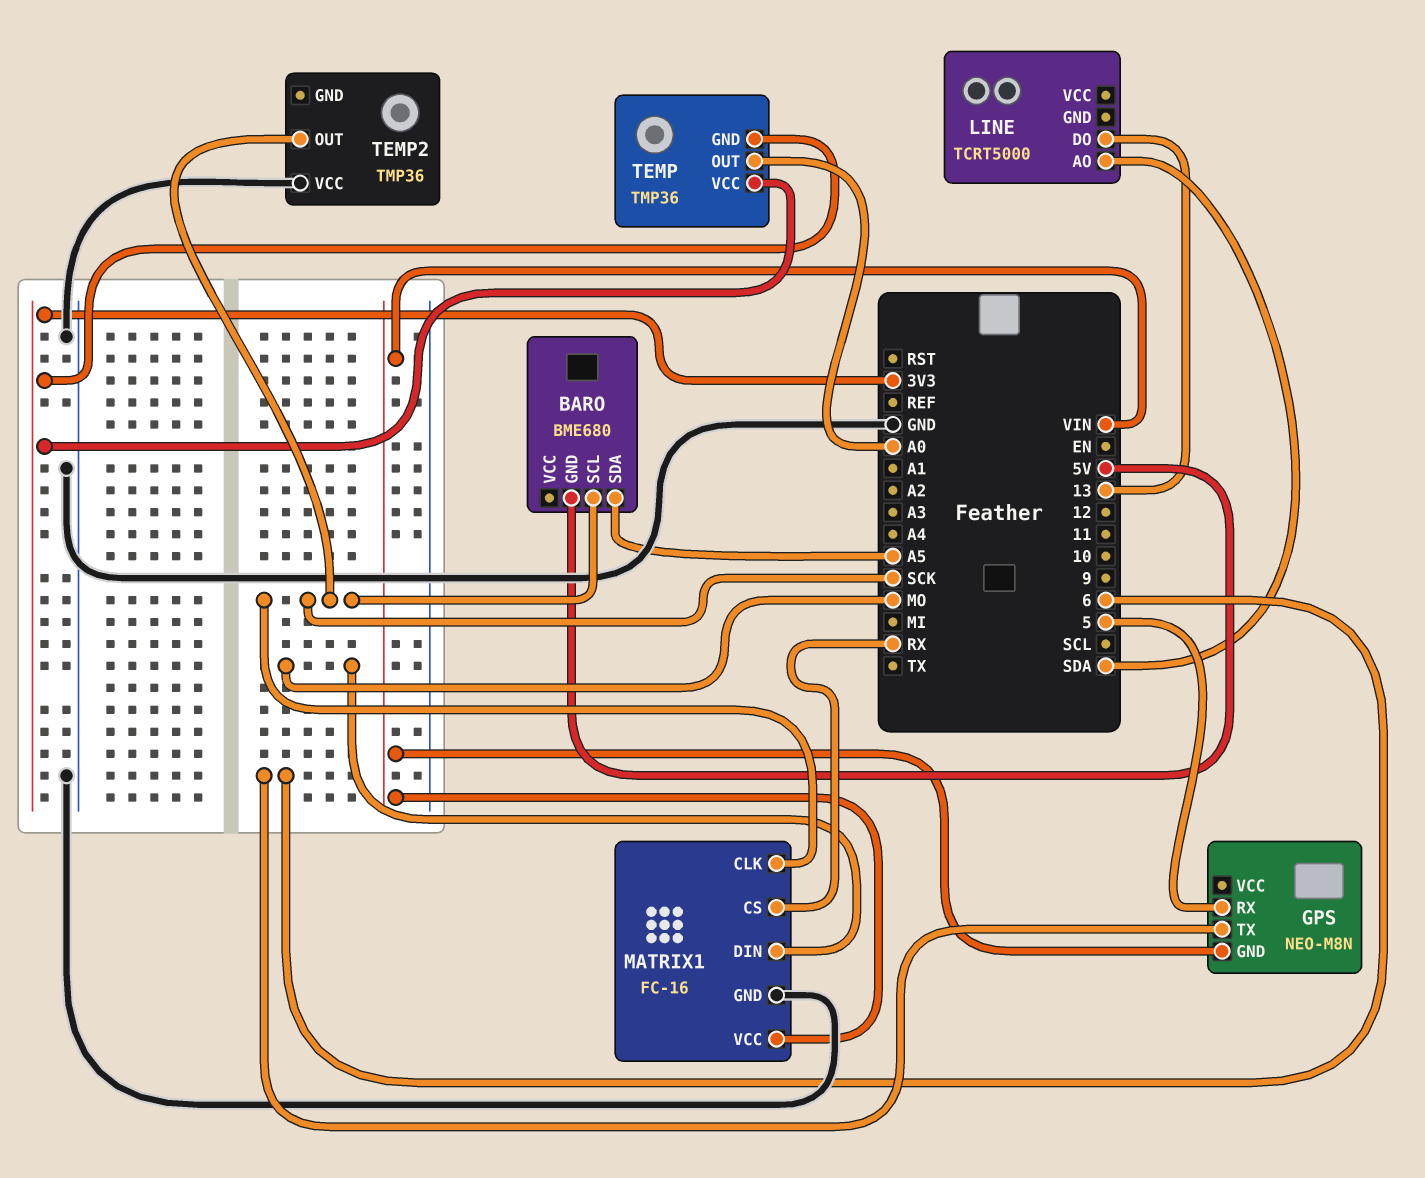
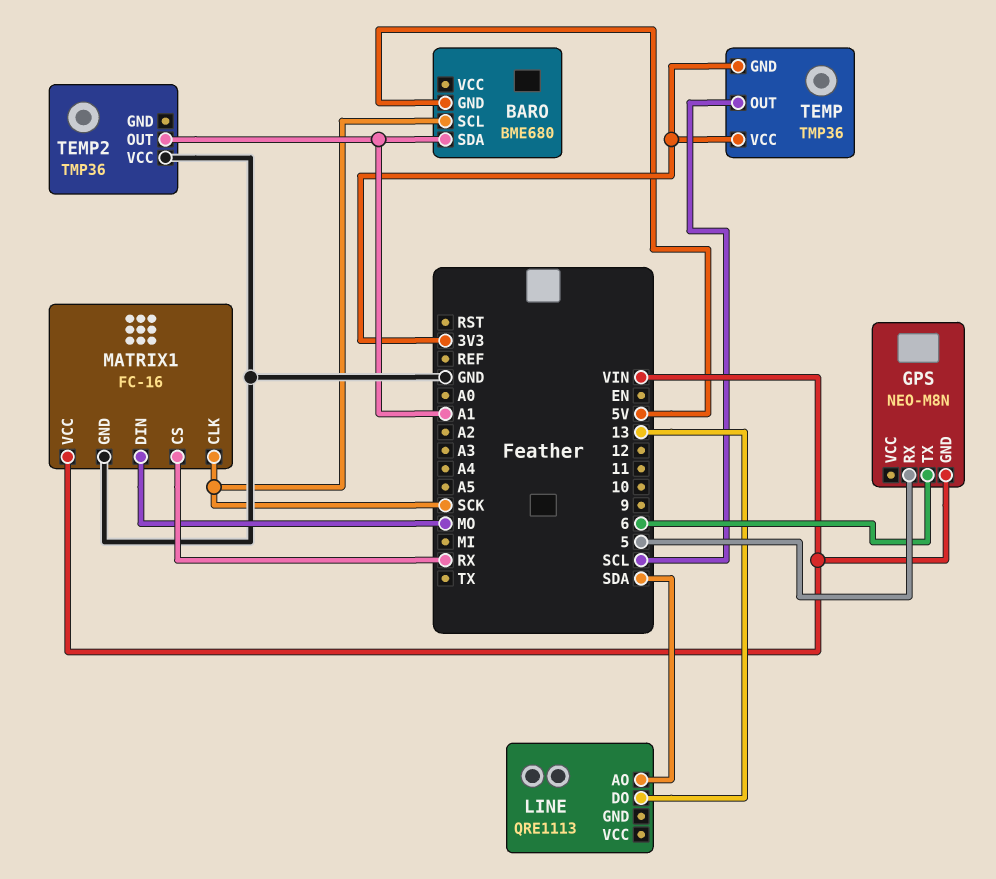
BARO pin SDA: A5 -> A1
LINE: TCRT5000 -> QRE1113
TEMP pin OUT: A0 -> SCL
TEMP2 pin OUT: SCK -> A1

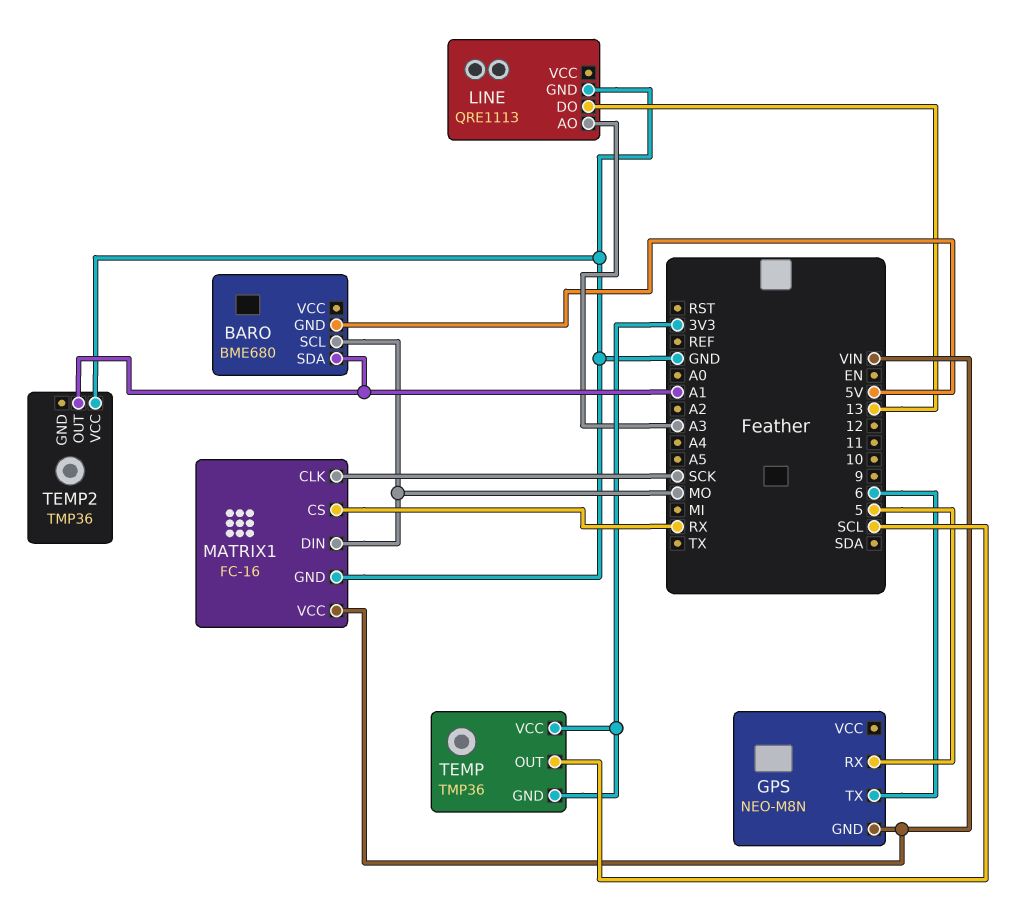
BARO pin SCL: SCK -> MO
LINE pin AO: SDA -> A3
LINE pin GND: none -> GND

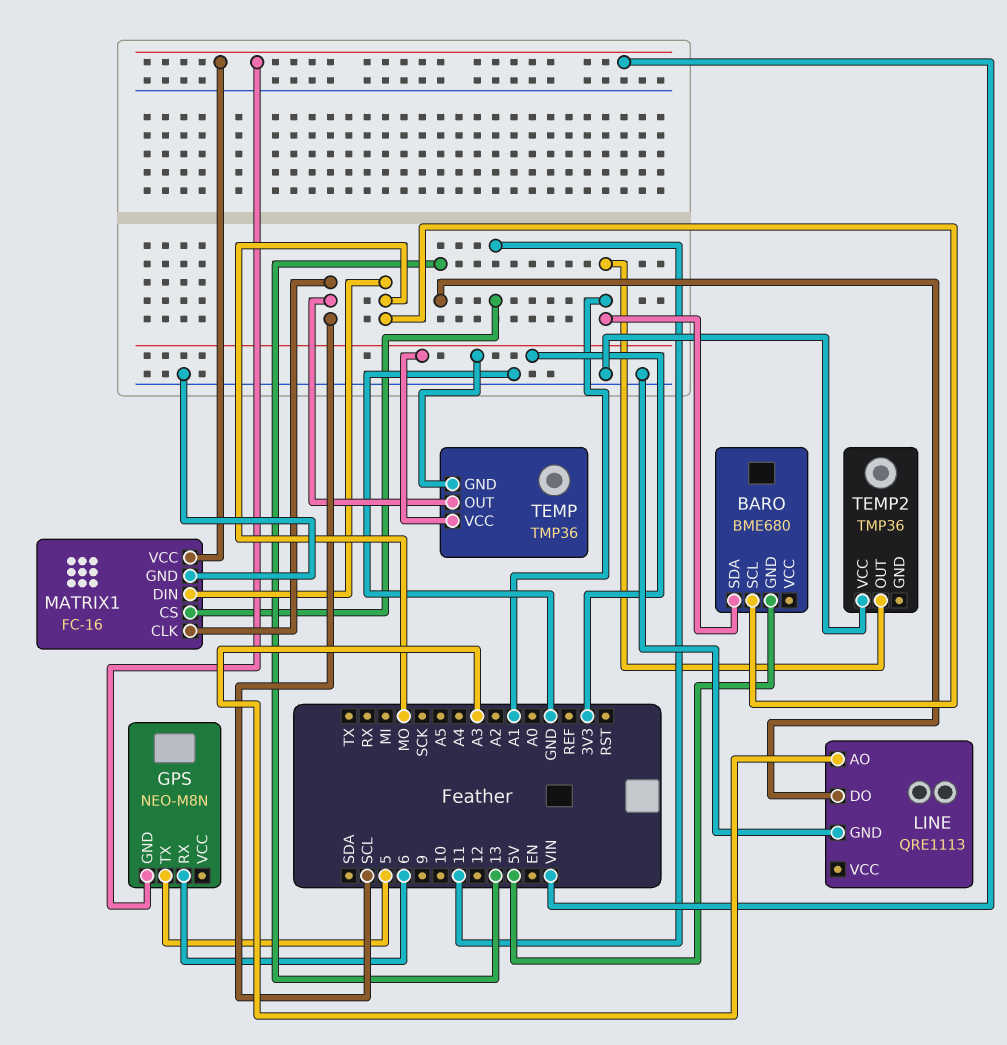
GPS pin RX: 5 -> 6
GPS pin TX: 6 -> 5
MATRIX1 pin CLK: SCK -> SCL
MATRIX1 pin CS: RX -> 11

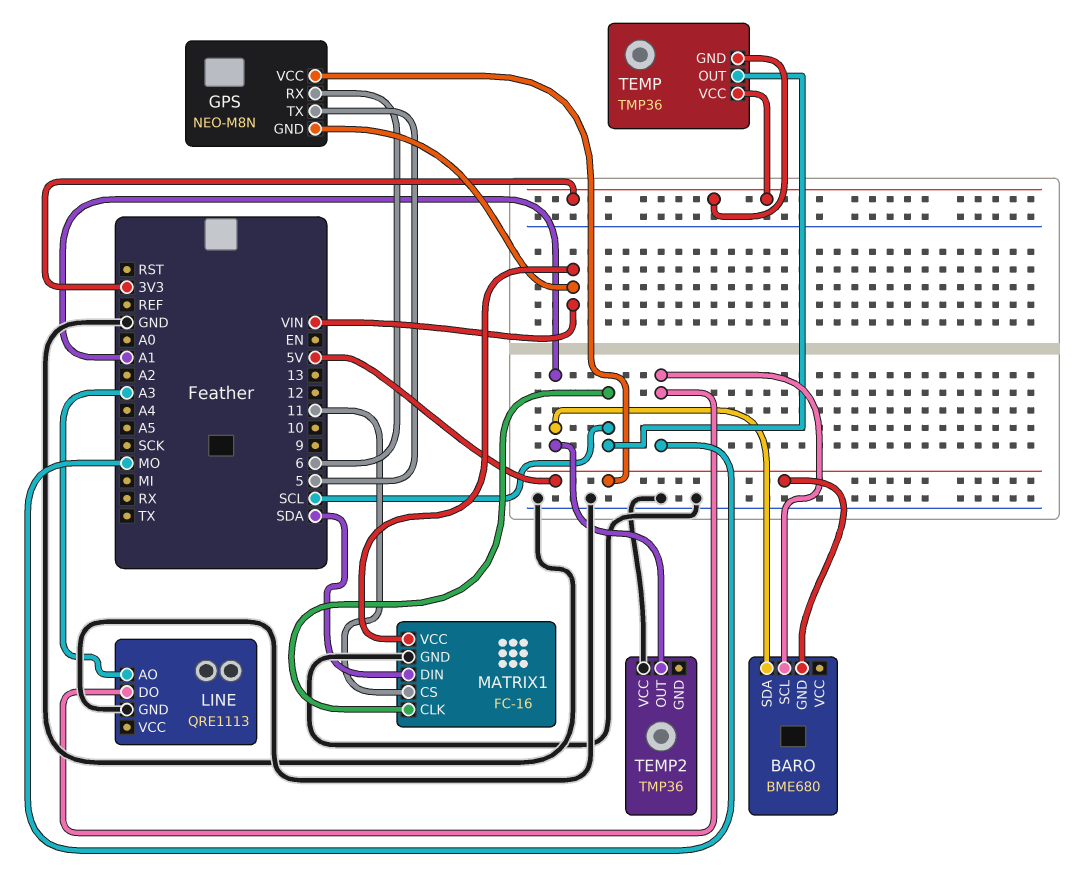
GPS pin VCC: none -> 5V
LINE pin DO: 13 -> MO
MATRIX1 pin DIN: MO -> SDA

